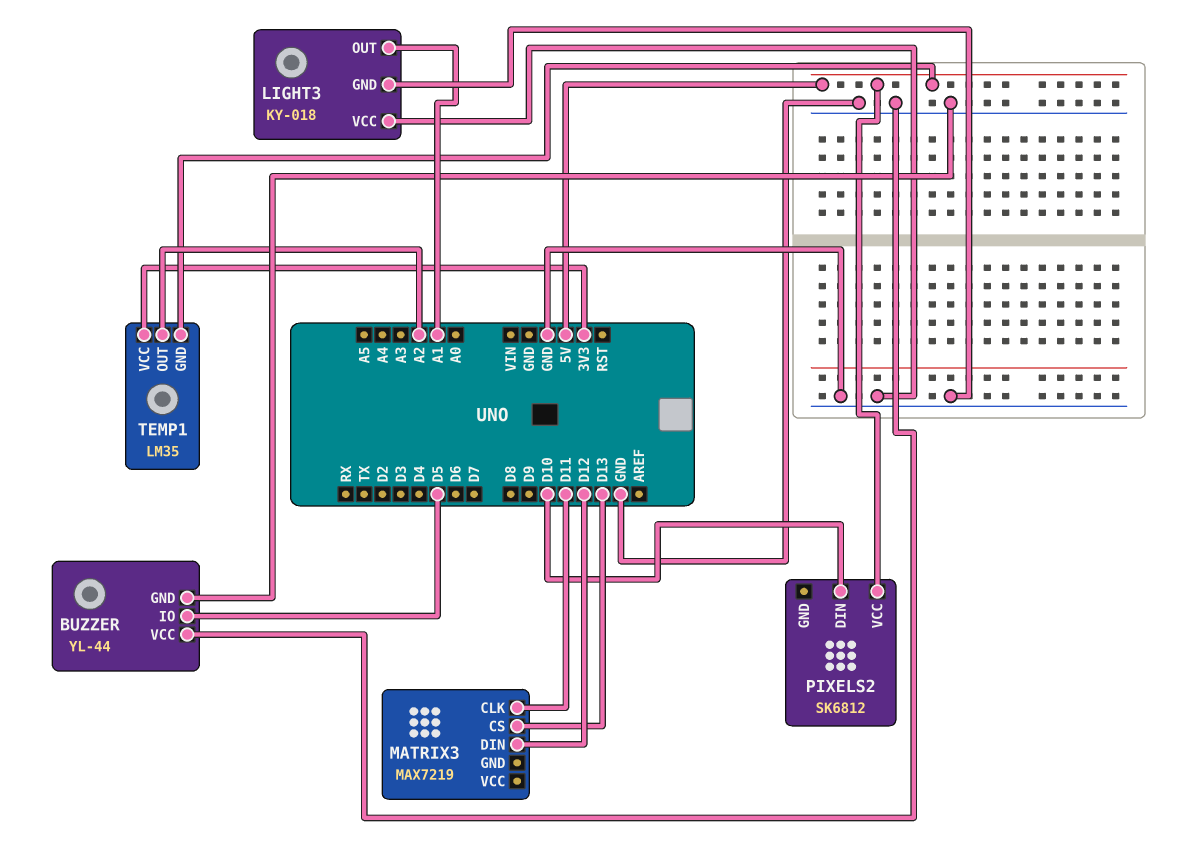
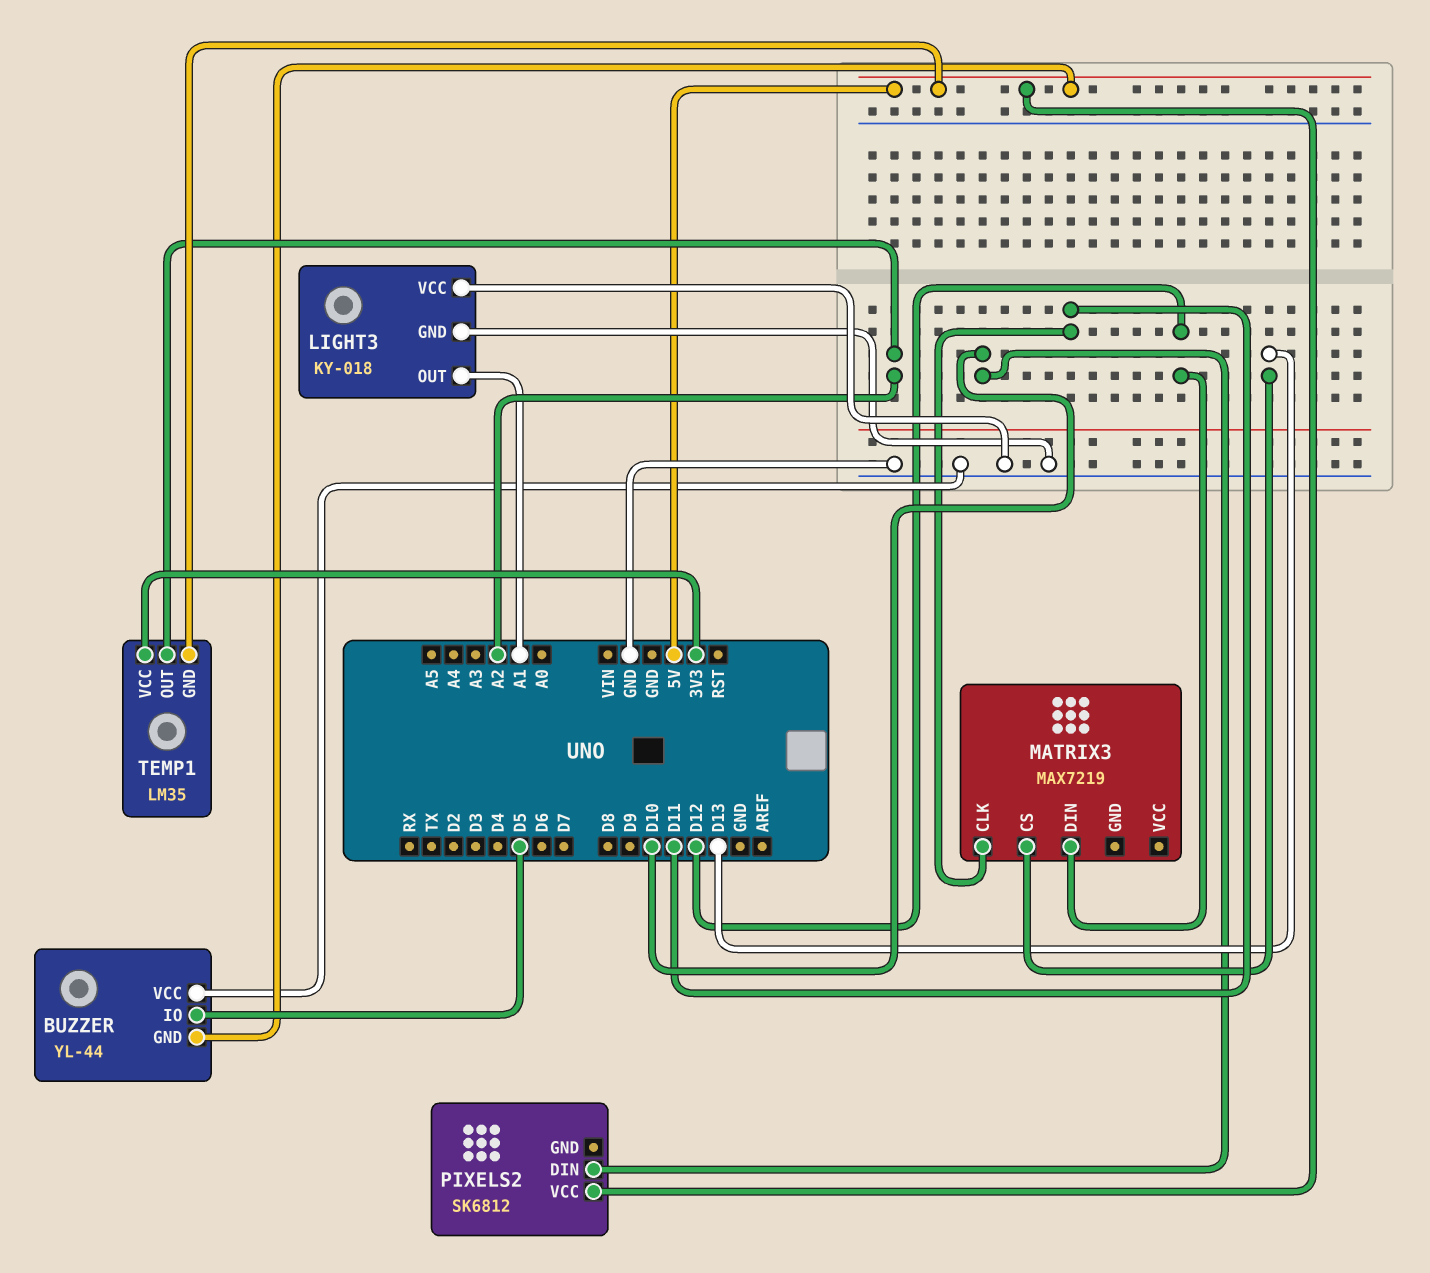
BUZZER pin GND: GND -> 5V

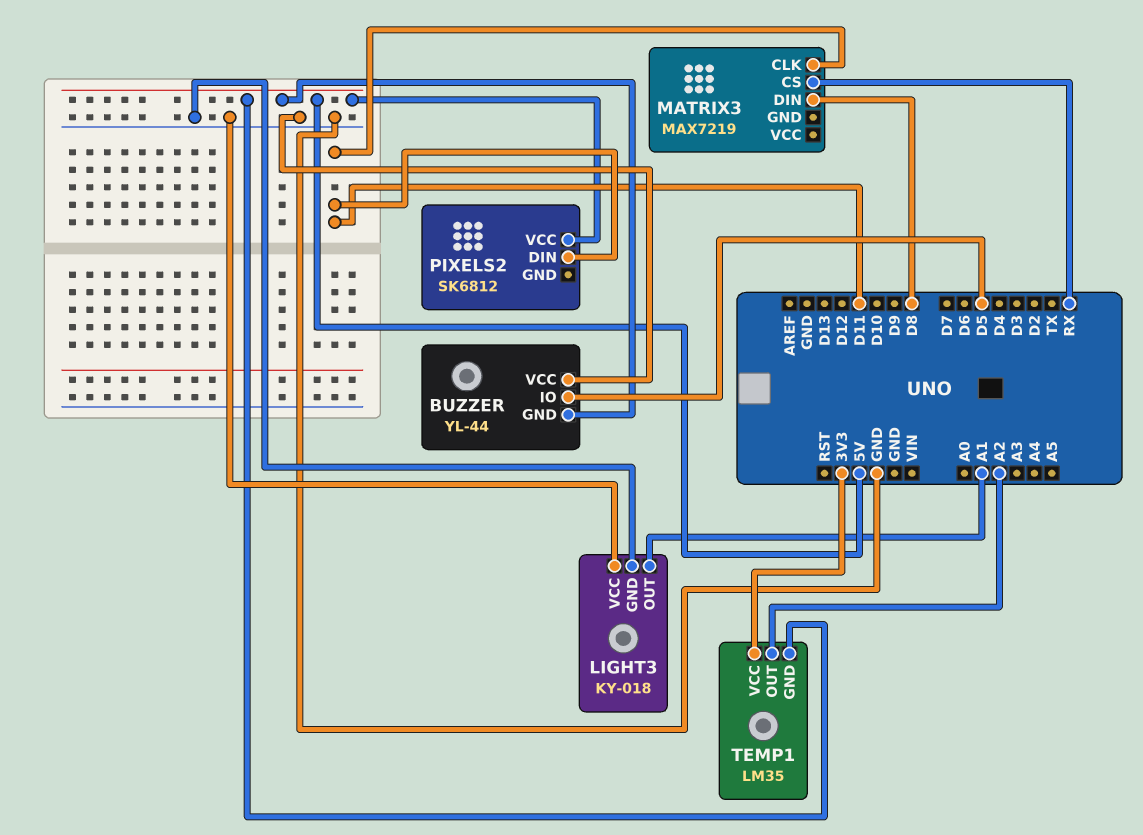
MATRIX3 pin CS: D13 -> RX
MATRIX3 pin DIN: D12 -> D8
PIXELS2 pin DIN: D10 -> D11

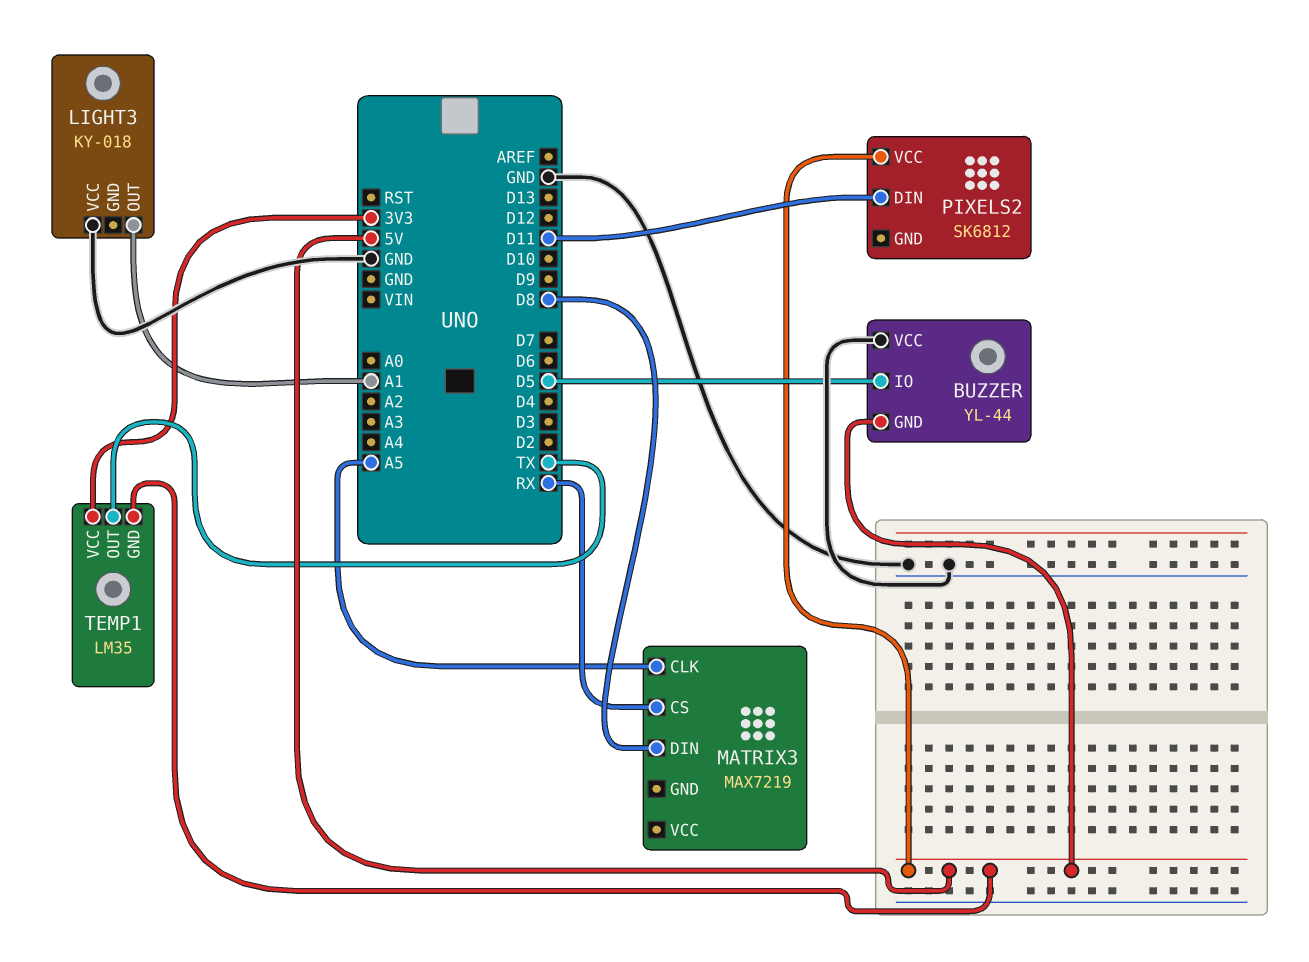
LIGHT3 pin GND: GND -> none
MATRIX3 pin CLK: D11 -> A5
TEMP1 pin OUT: A2 -> TX

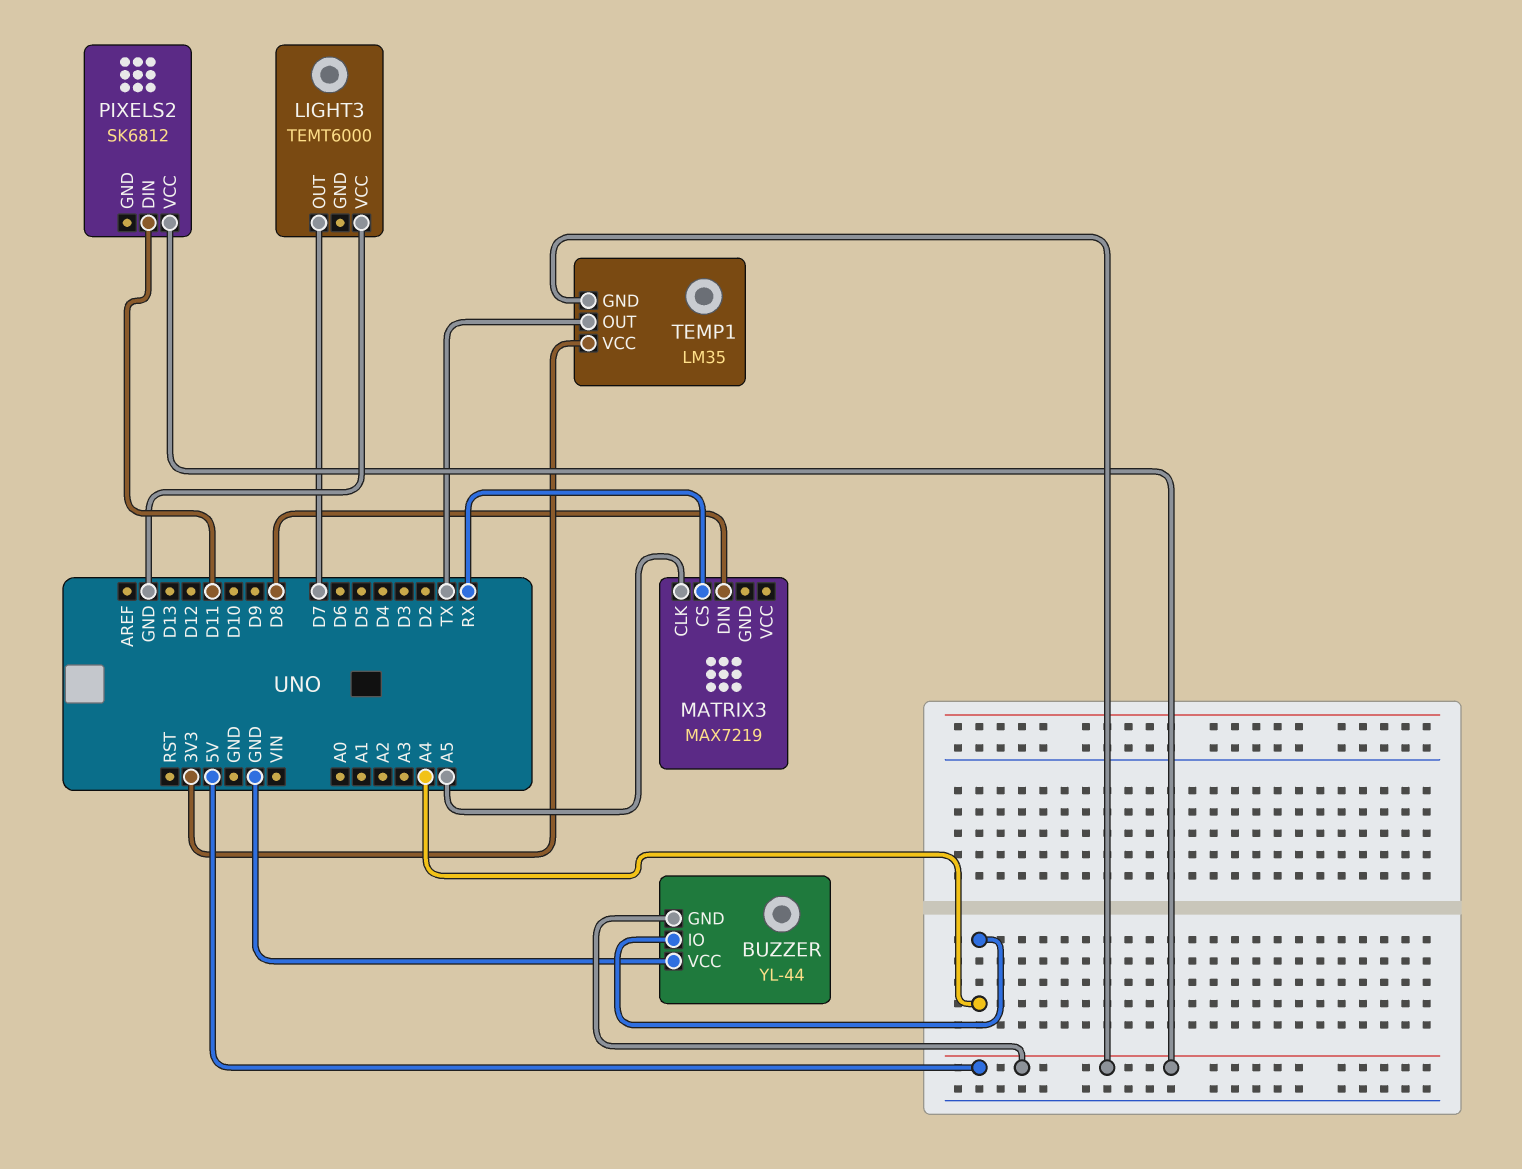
BUZZER pin IO: D5 -> A4
LIGHT3: KY-018 -> TEMT6000
LIGHT3 pin OUT: A1 -> D7

